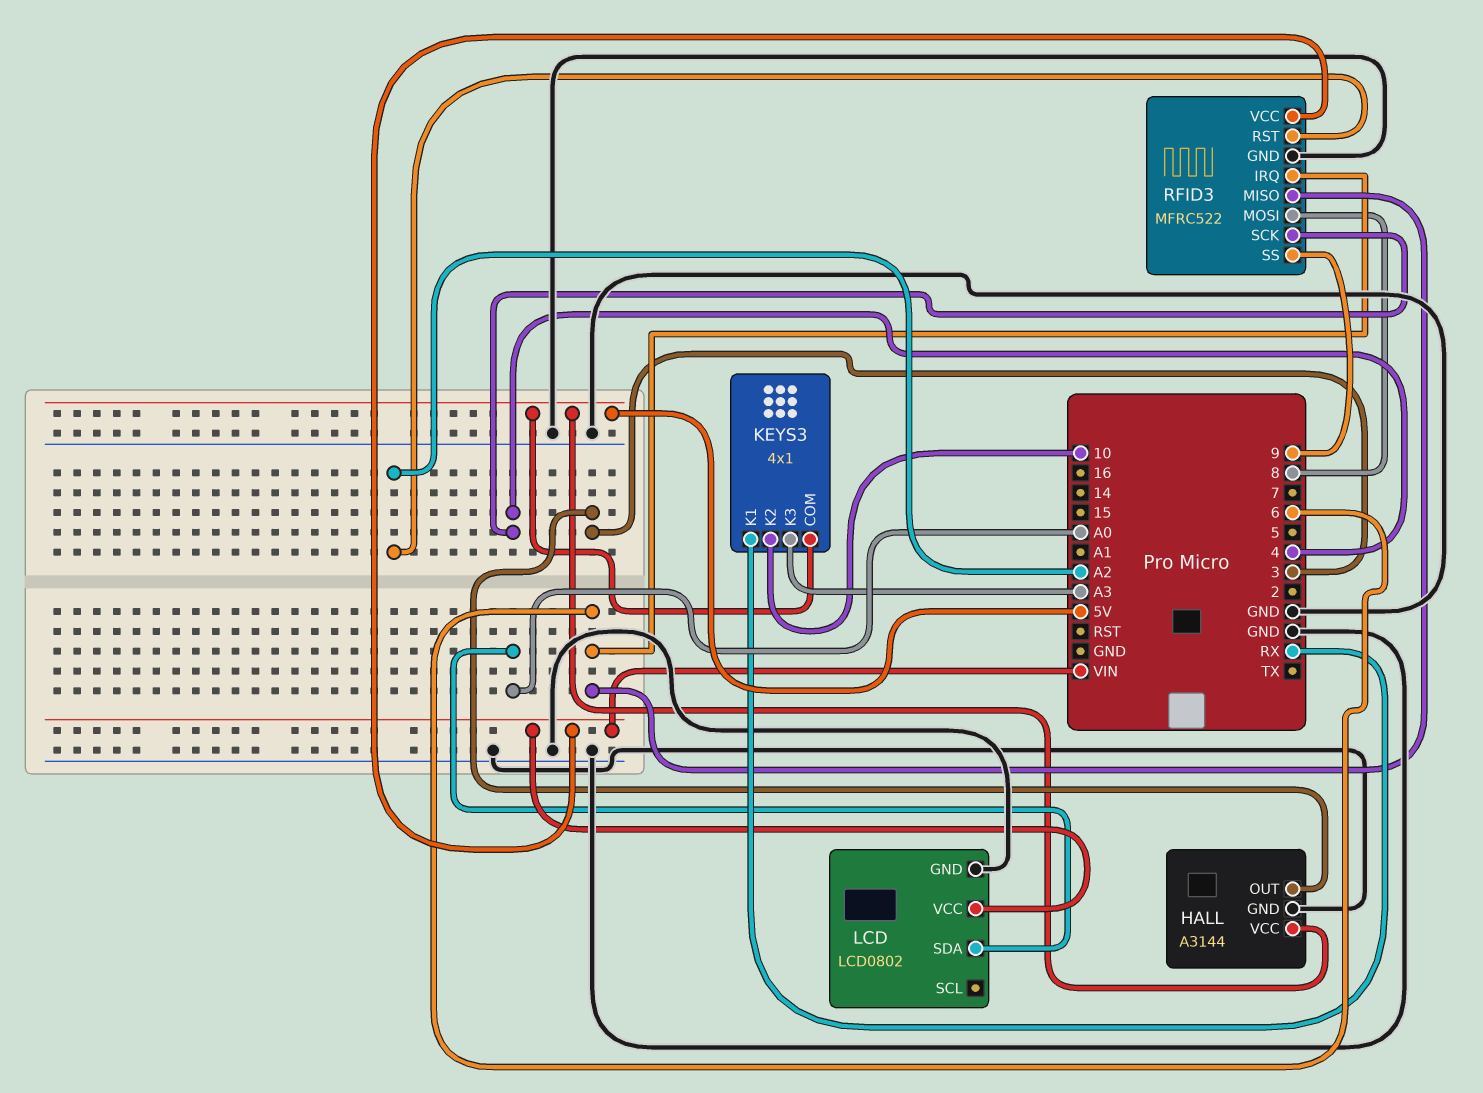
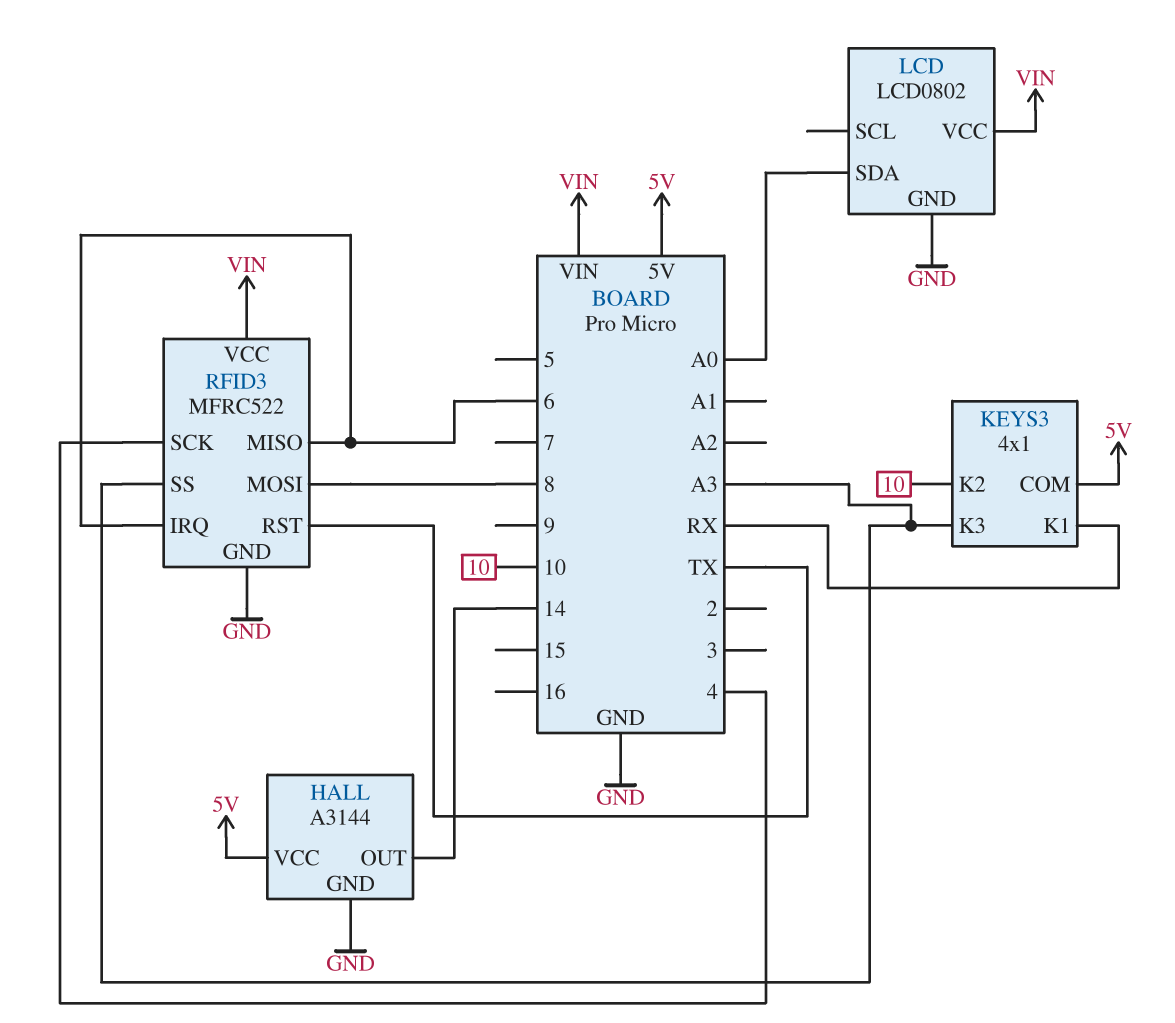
HALL pin OUT: 3 -> 14
RFID3 pin RST: A2 -> TX
RFID3 pin SS: 9 -> A3

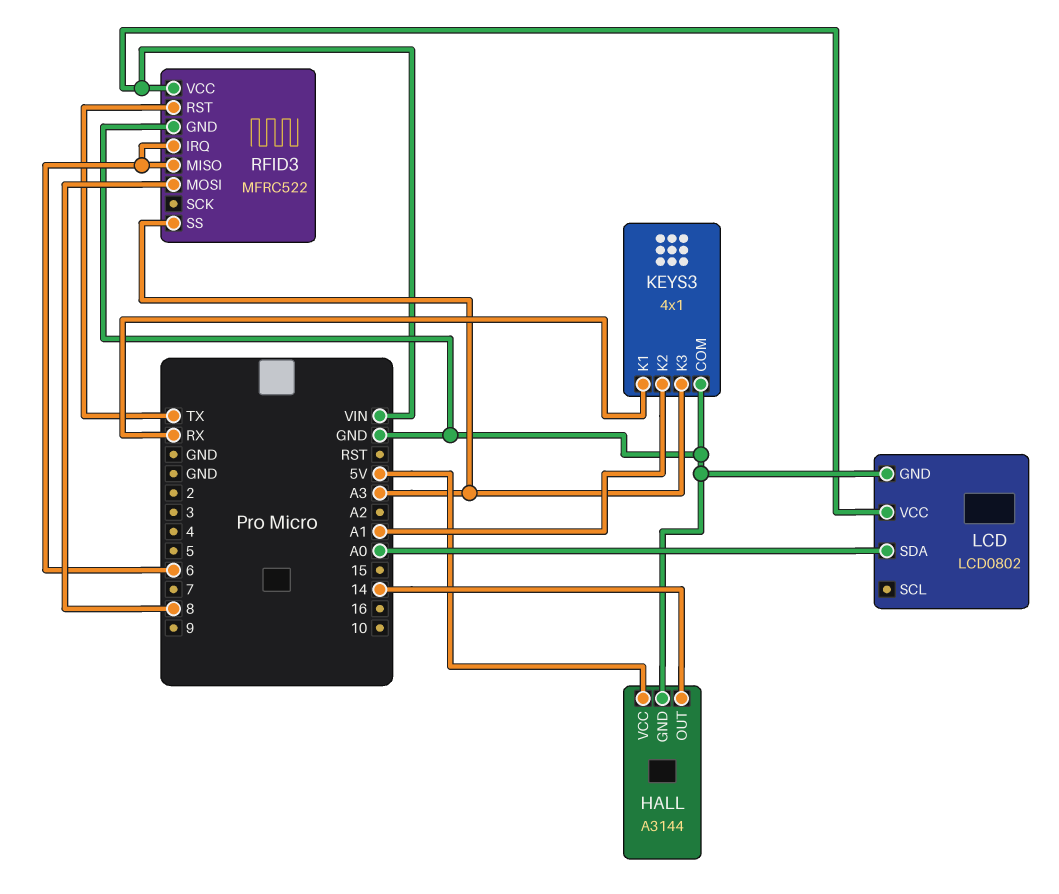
KEYS3 pin COM: 5V -> GND
KEYS3 pin K2: 10 -> A1
RFID3 pin SCK: 4 -> none

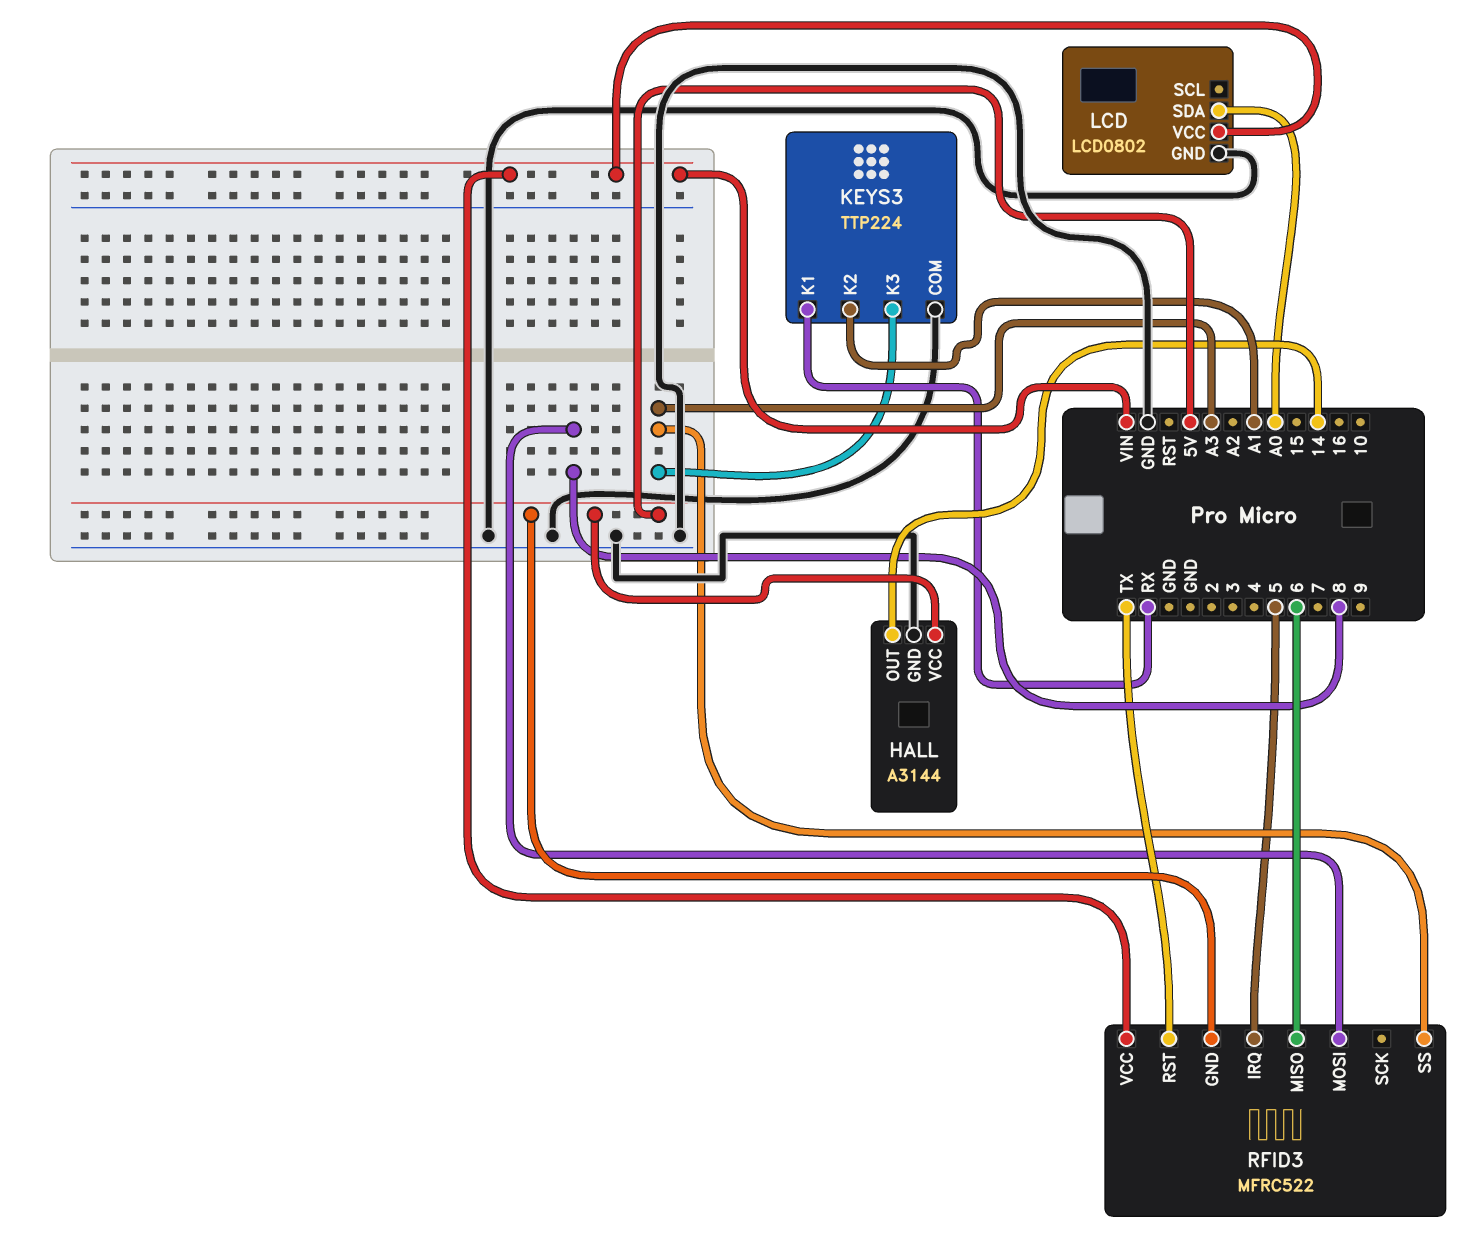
KEYS3: 4x1 -> TTP224
RFID3 pin GND: GND -> 5V
RFID3 pin IRQ: 6 -> 5

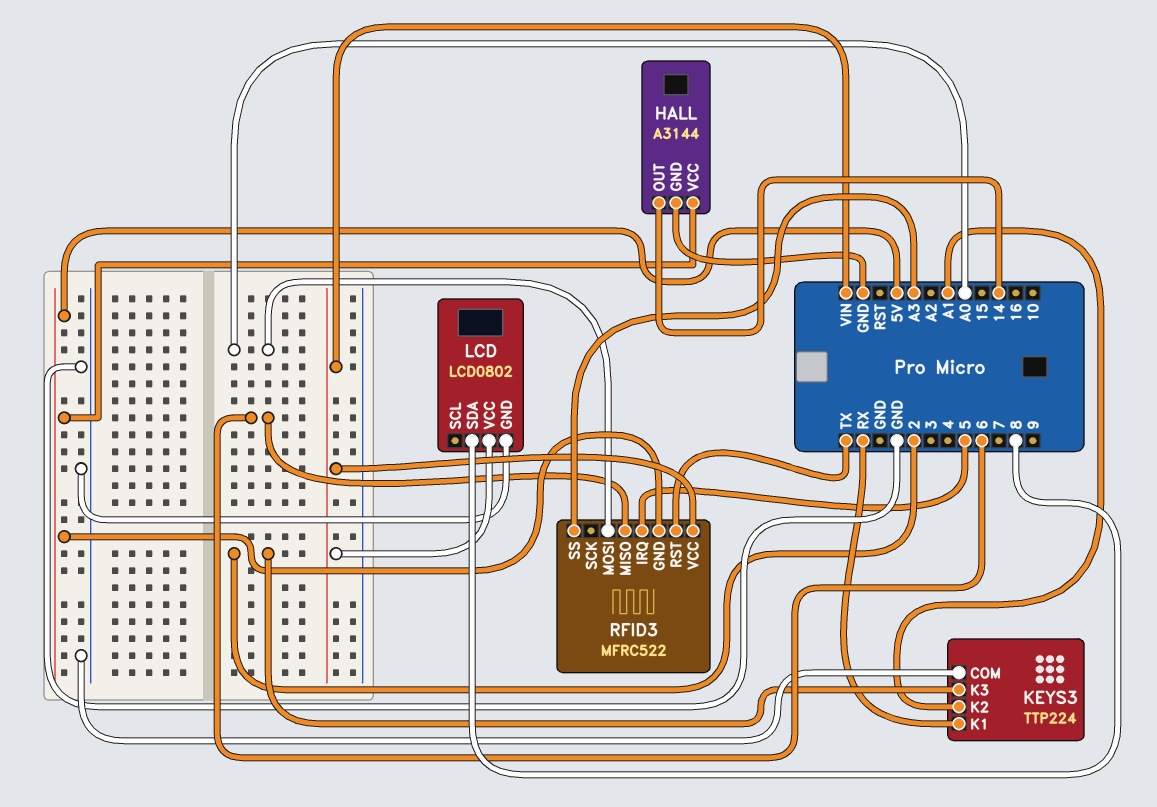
KEYS3 pin K3: A3 -> 2
LCD pin SDA: A0 -> 8
RFID3 pin MOSI: 8 -> A0

